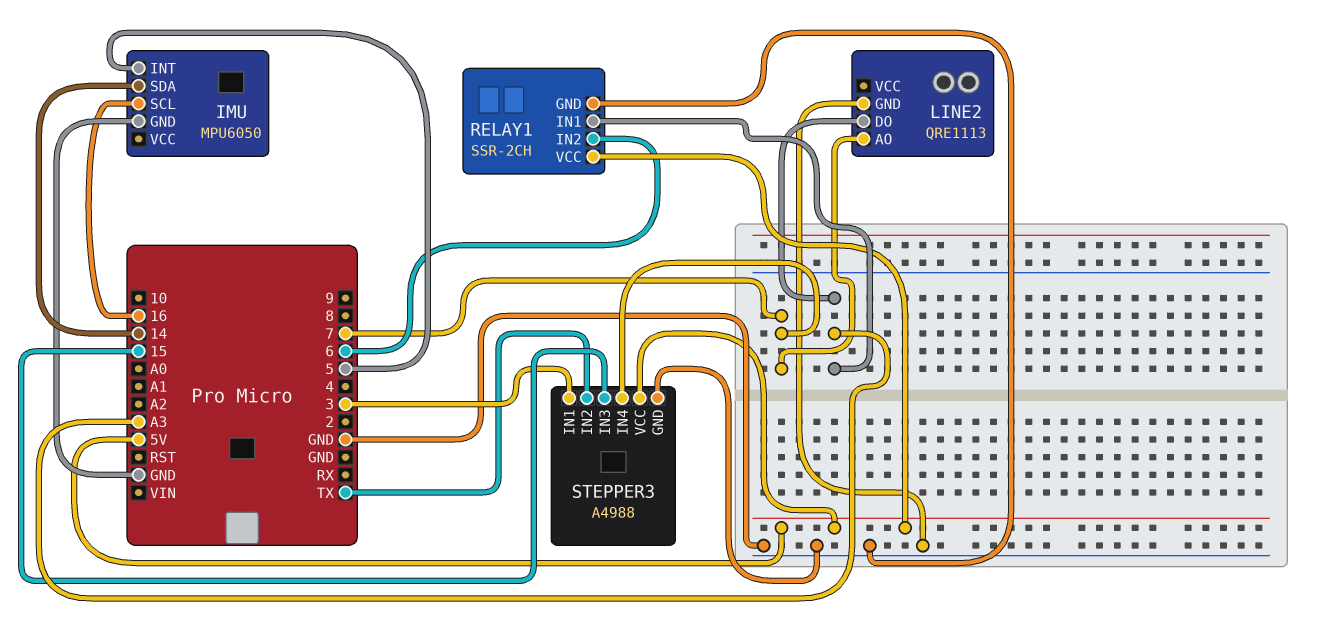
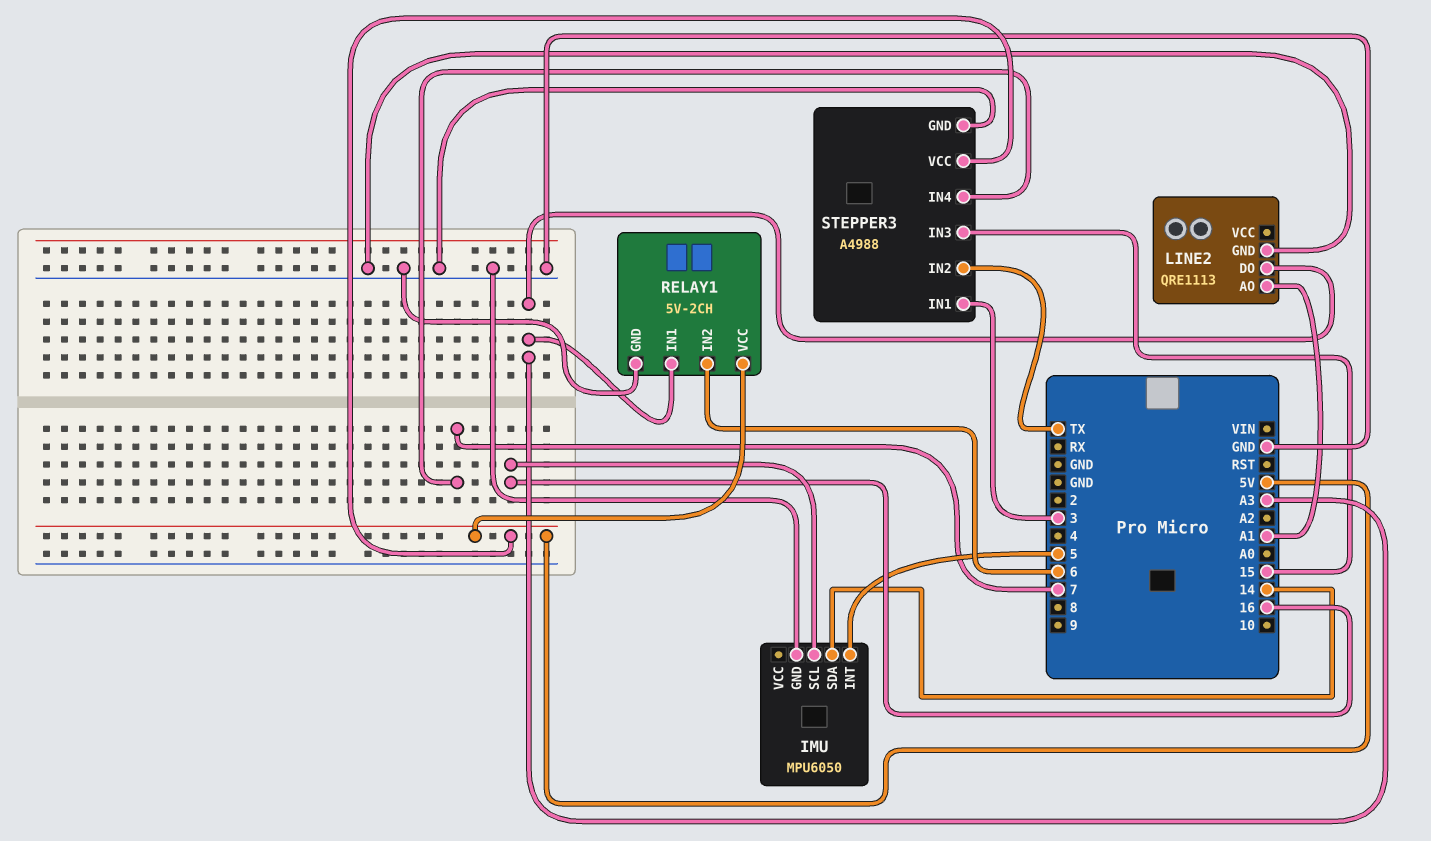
LINE2 pin AO: 7 -> A1
RELAY1: SSR-2CH -> 5V-2CH

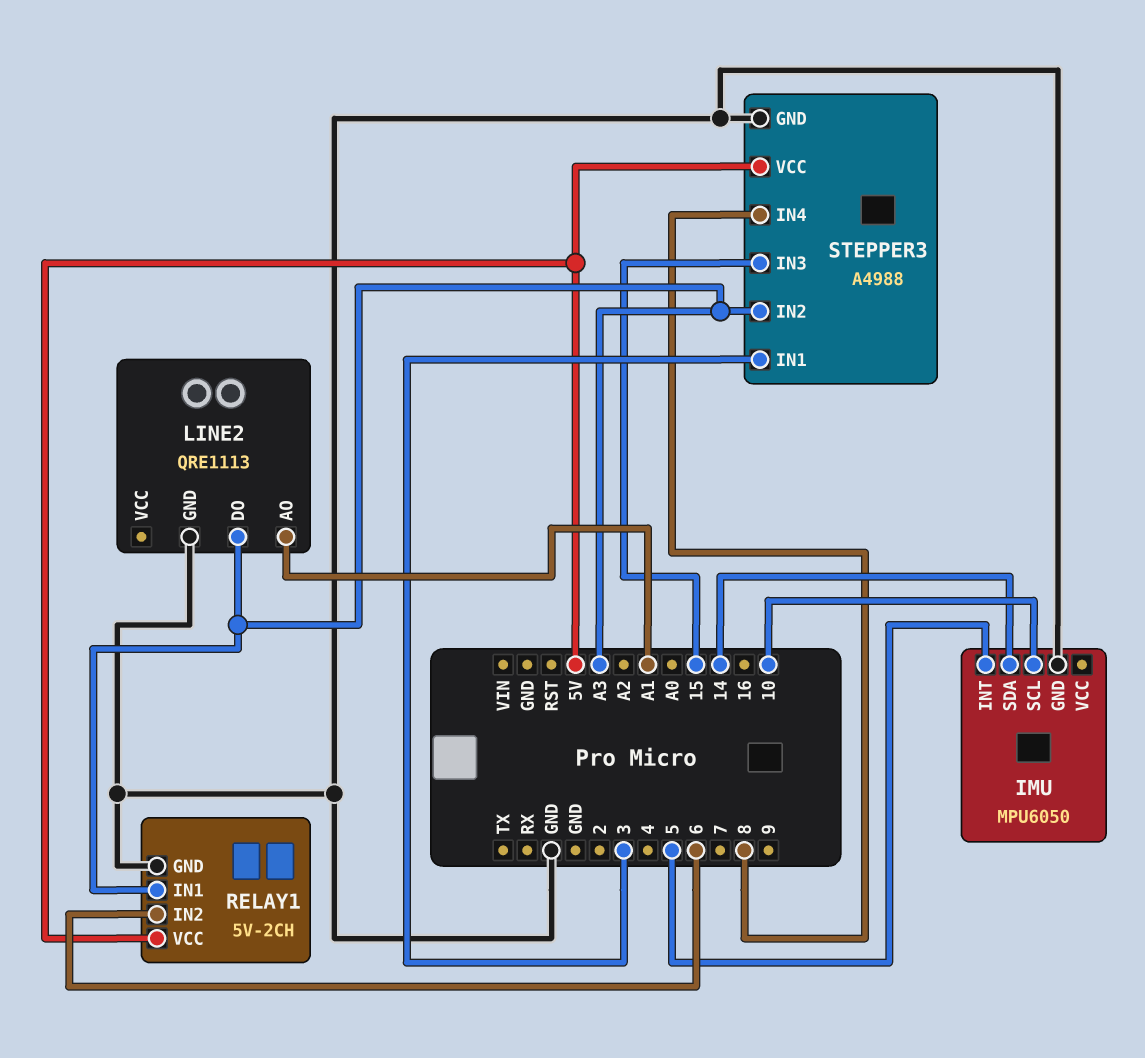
IMU pin SCL: 16 -> 10
STEPPER3 pin IN2: TX -> A3
STEPPER3 pin IN4: 7 -> 8

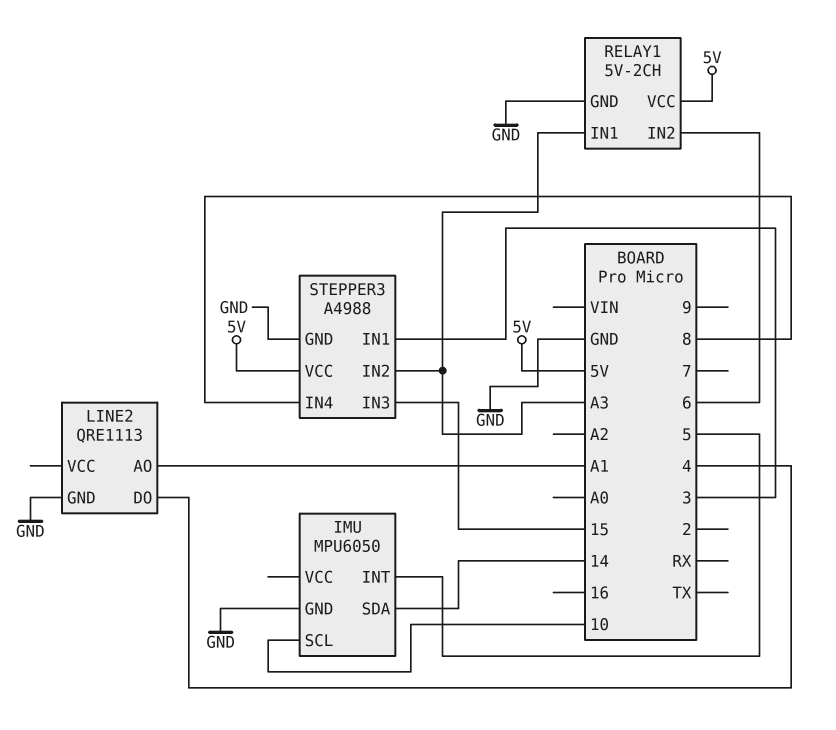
LINE2 pin DO: A3 -> 4

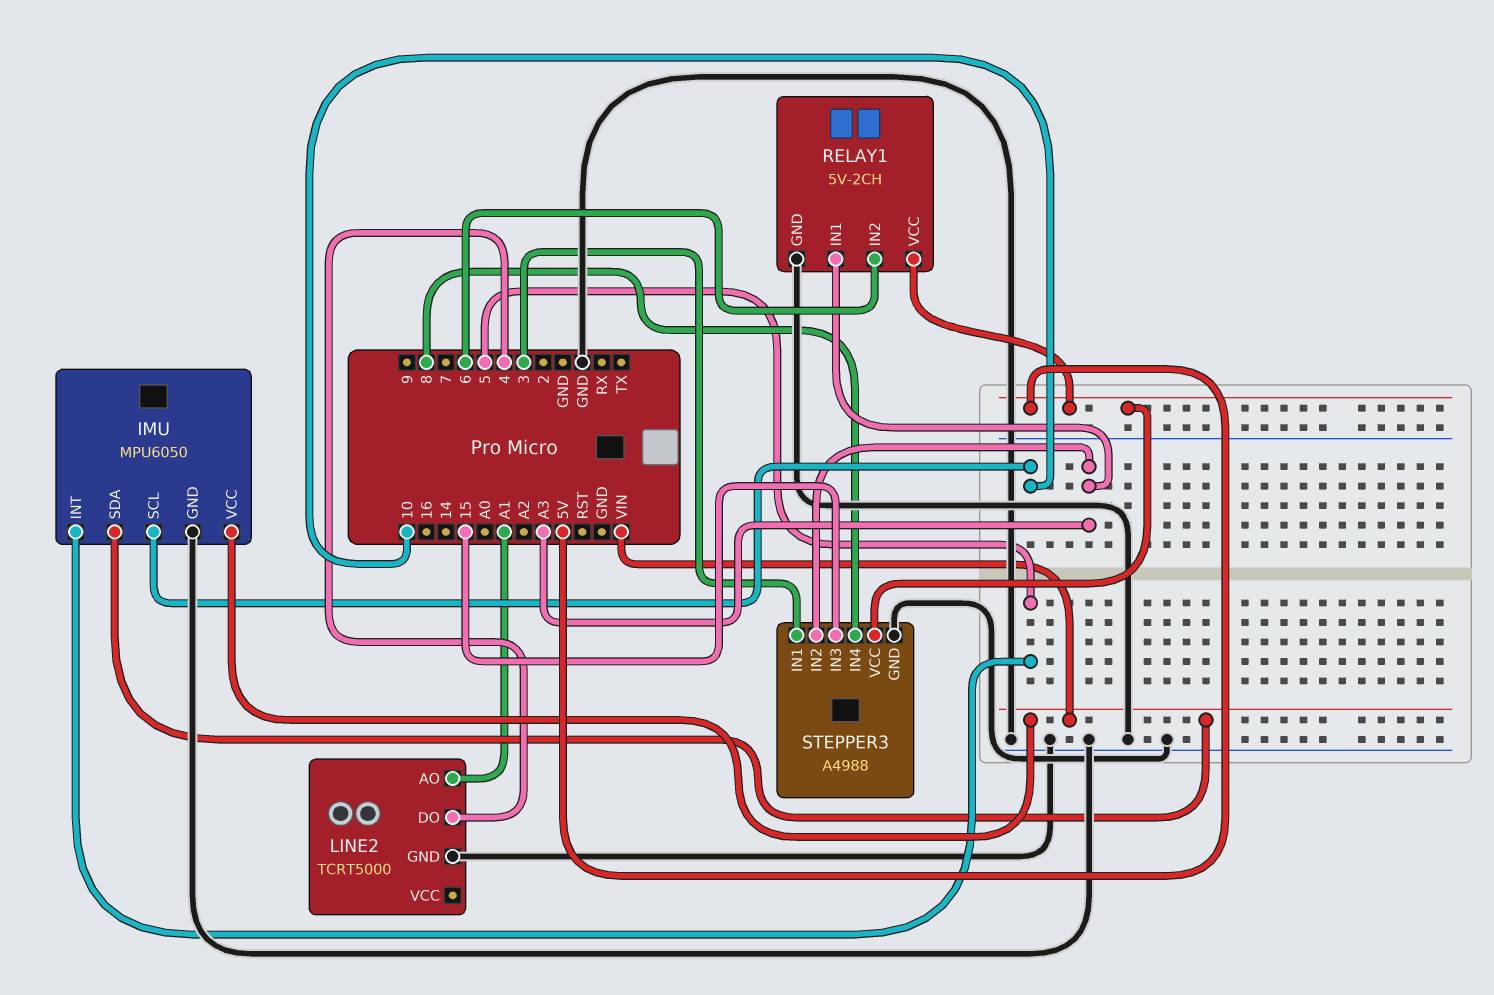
IMU pin SDA: 14 -> VIN
IMU pin VCC: none -> VIN
LINE2: QRE1113 -> TCRT5000

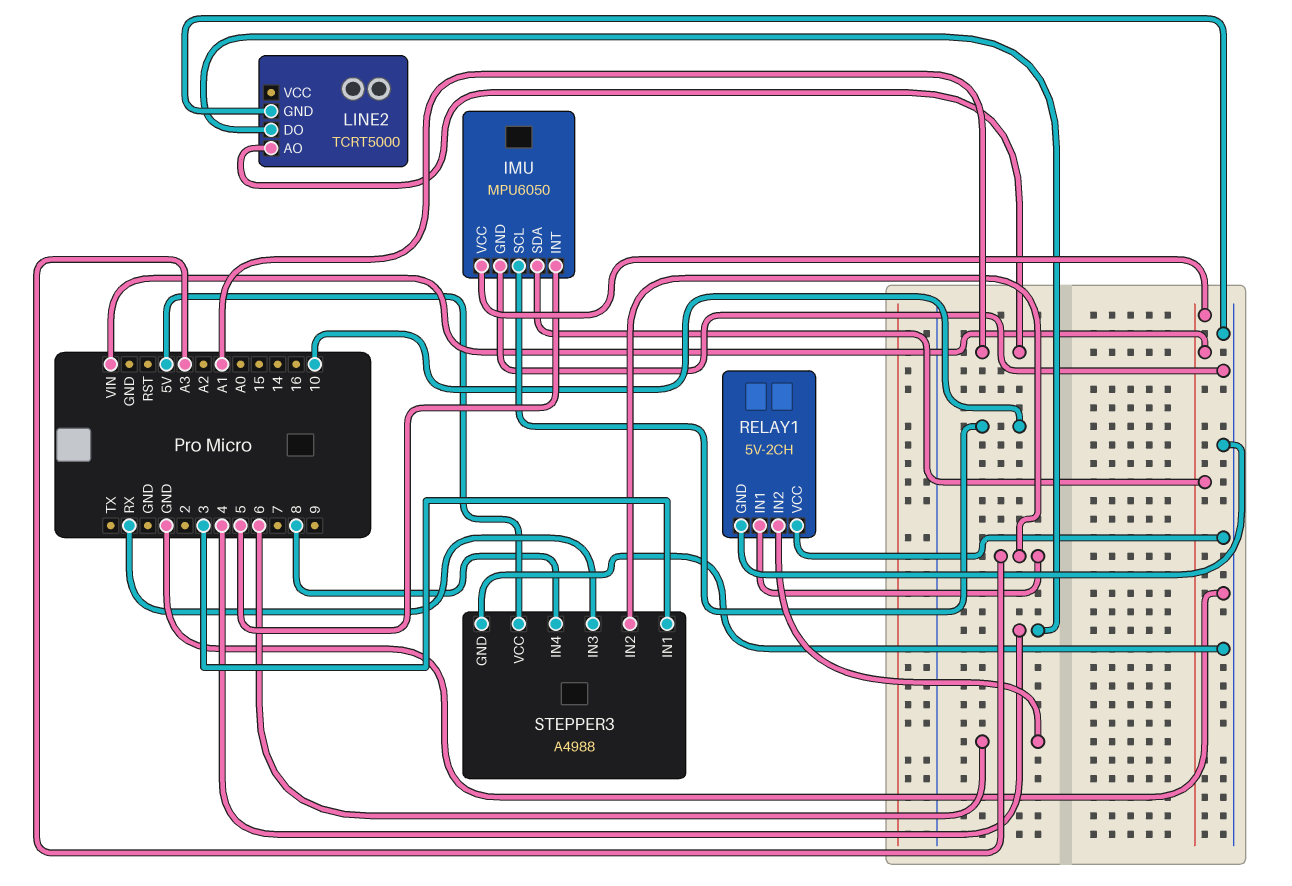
RELAY1 pin VCC: 5V -> GND
STEPPER3 pin IN3: 15 -> RX

